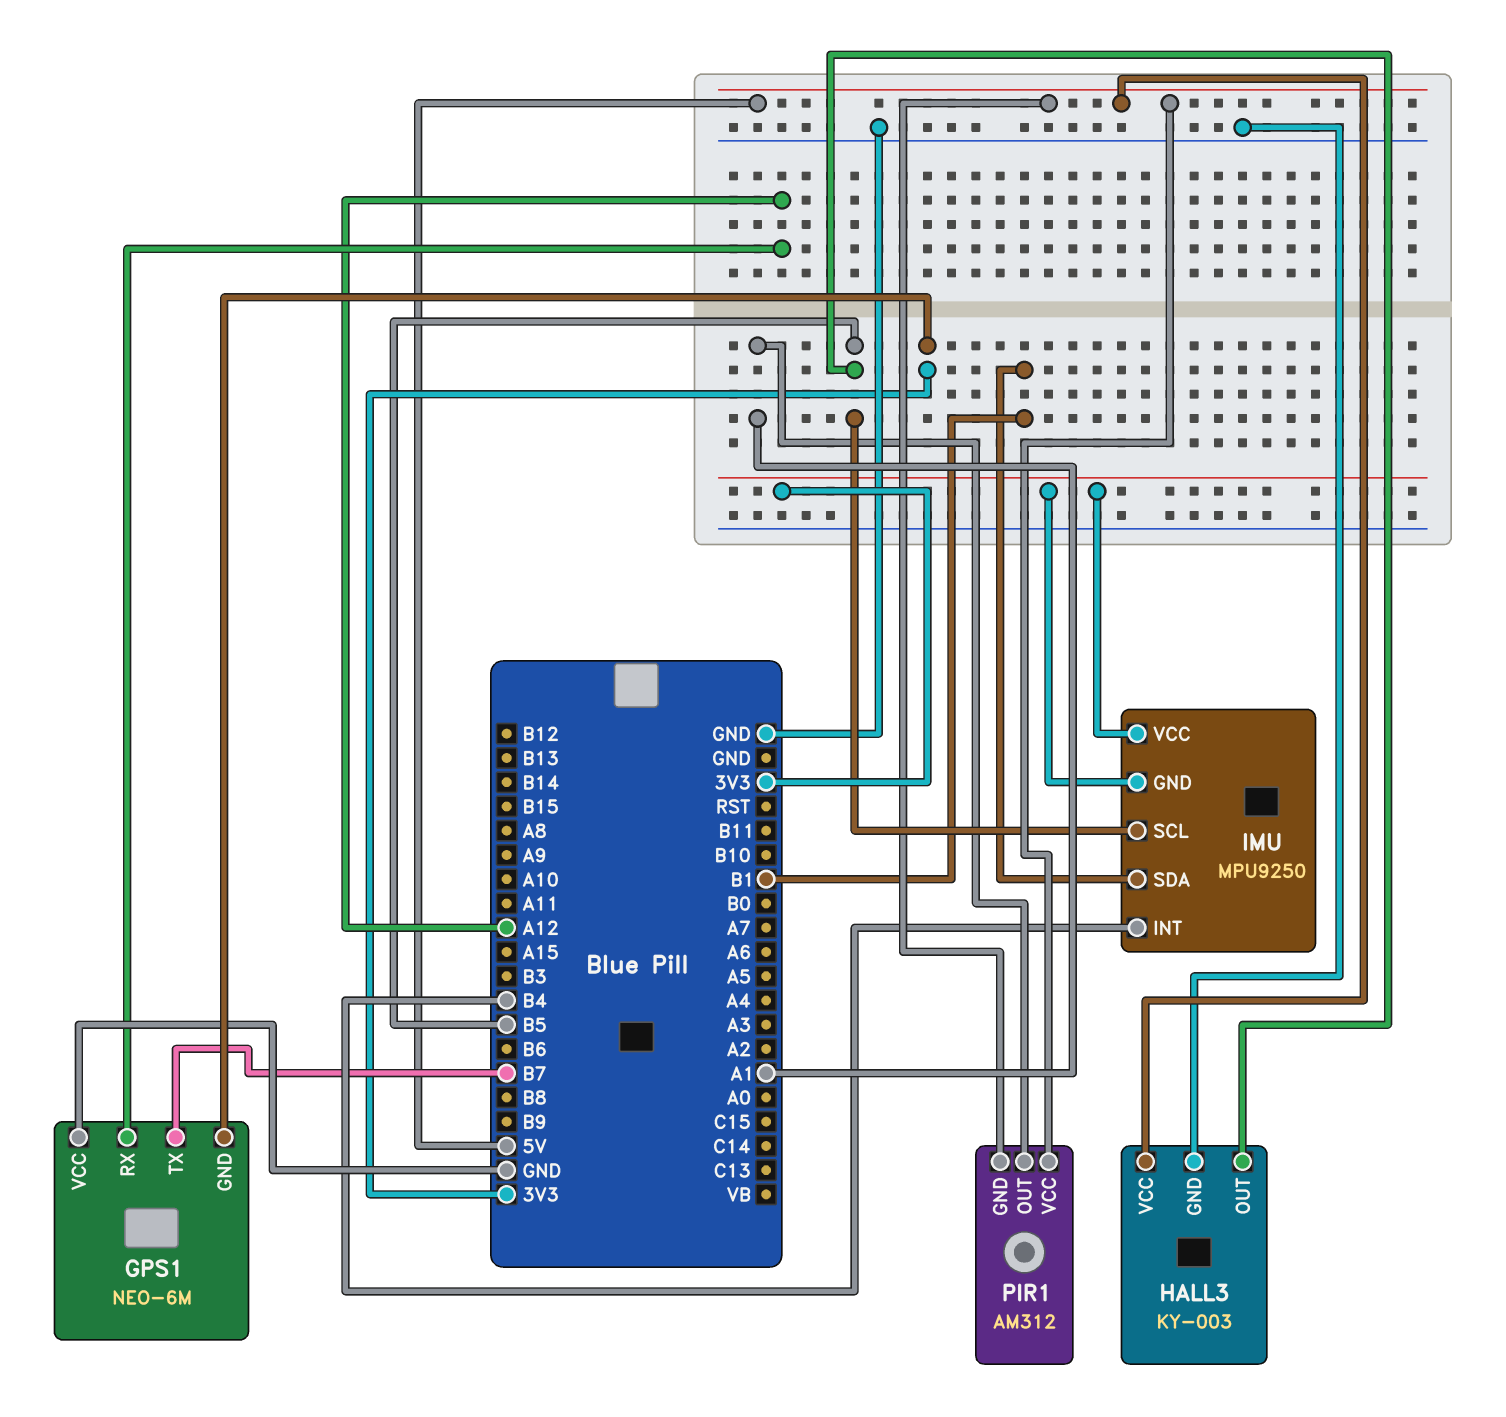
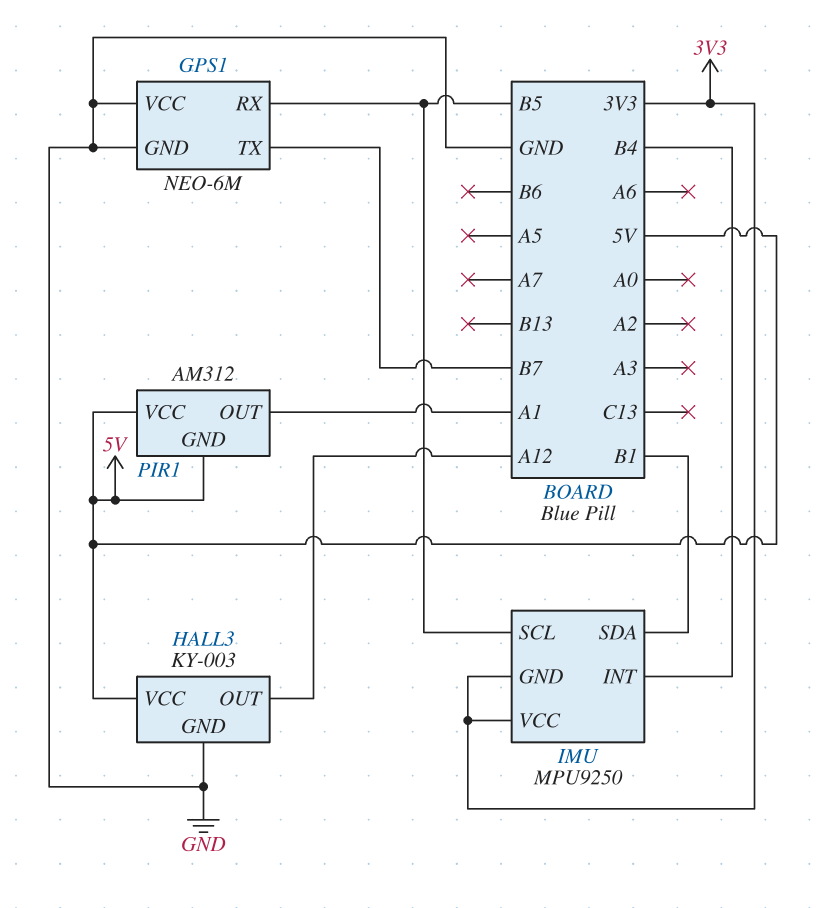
GPS1 pin GND: 3V3 -> GND
GPS1 pin RX: A12 -> B5
HALL3 pin OUT: B5 -> A12

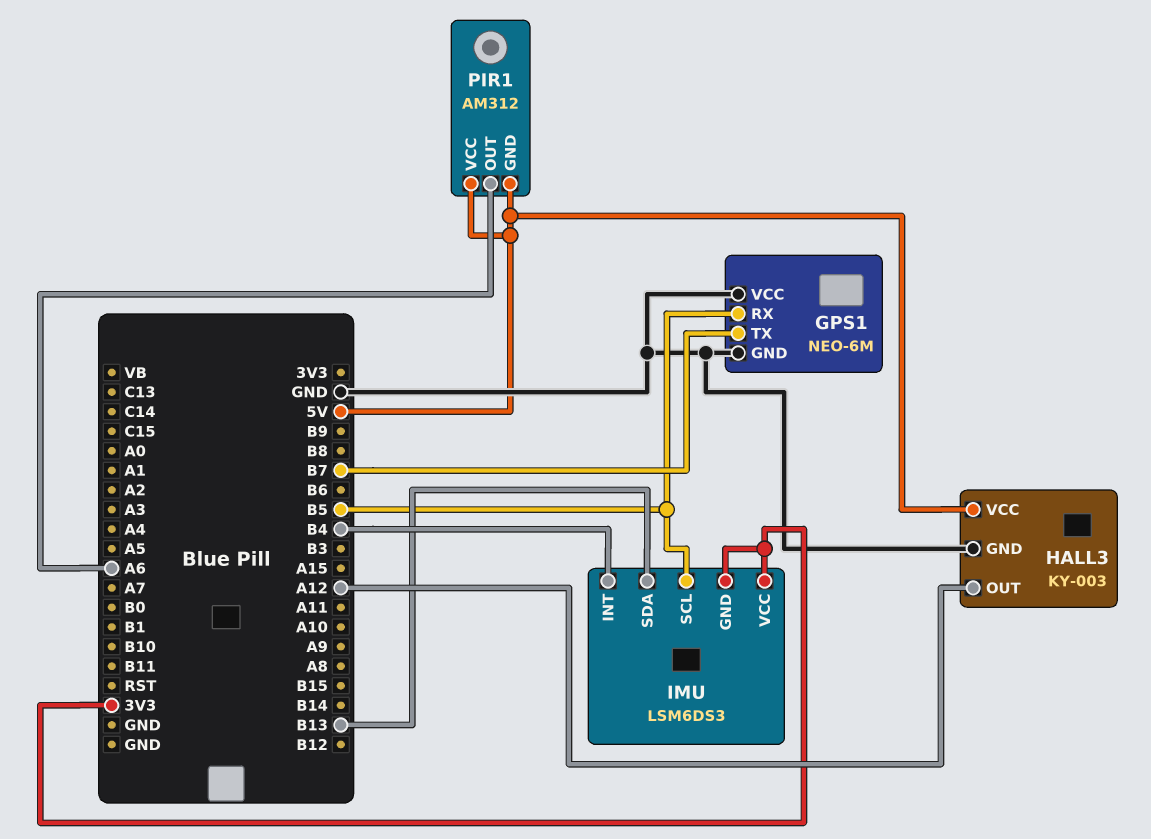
IMU: MPU9250 -> LSM6DS3
IMU pin SDA: B1 -> B13
PIR1 pin OUT: A1 -> A6

